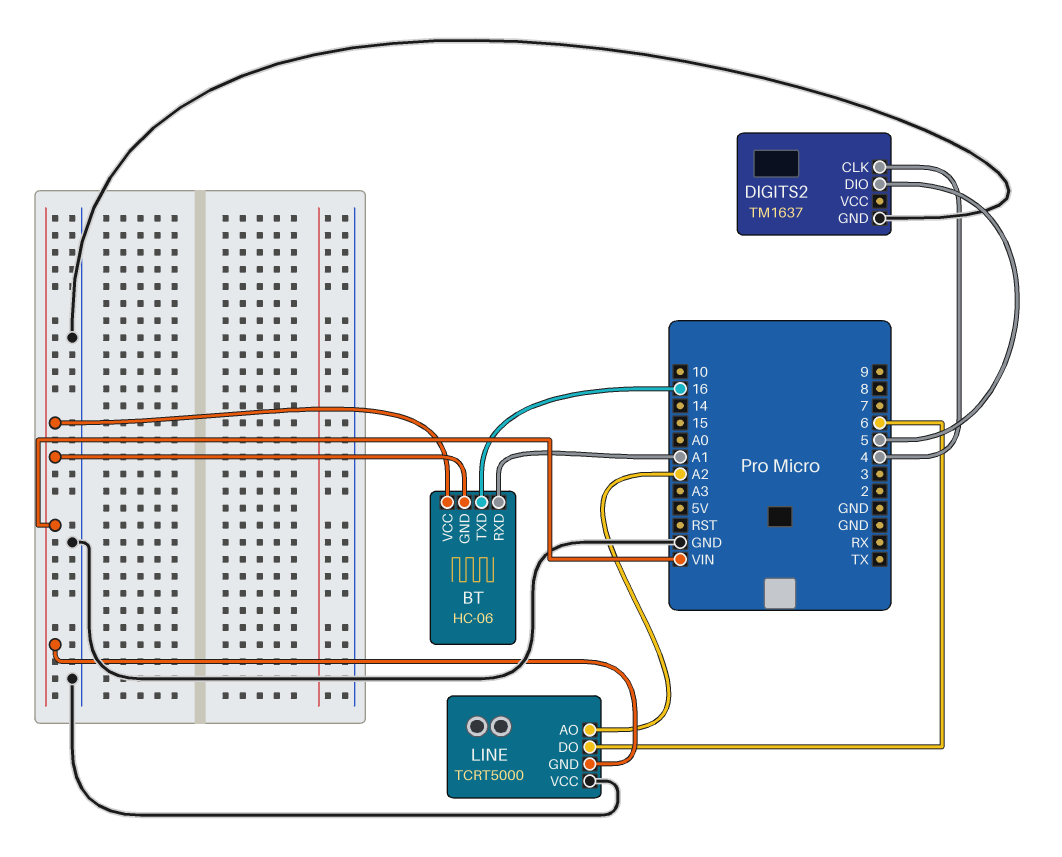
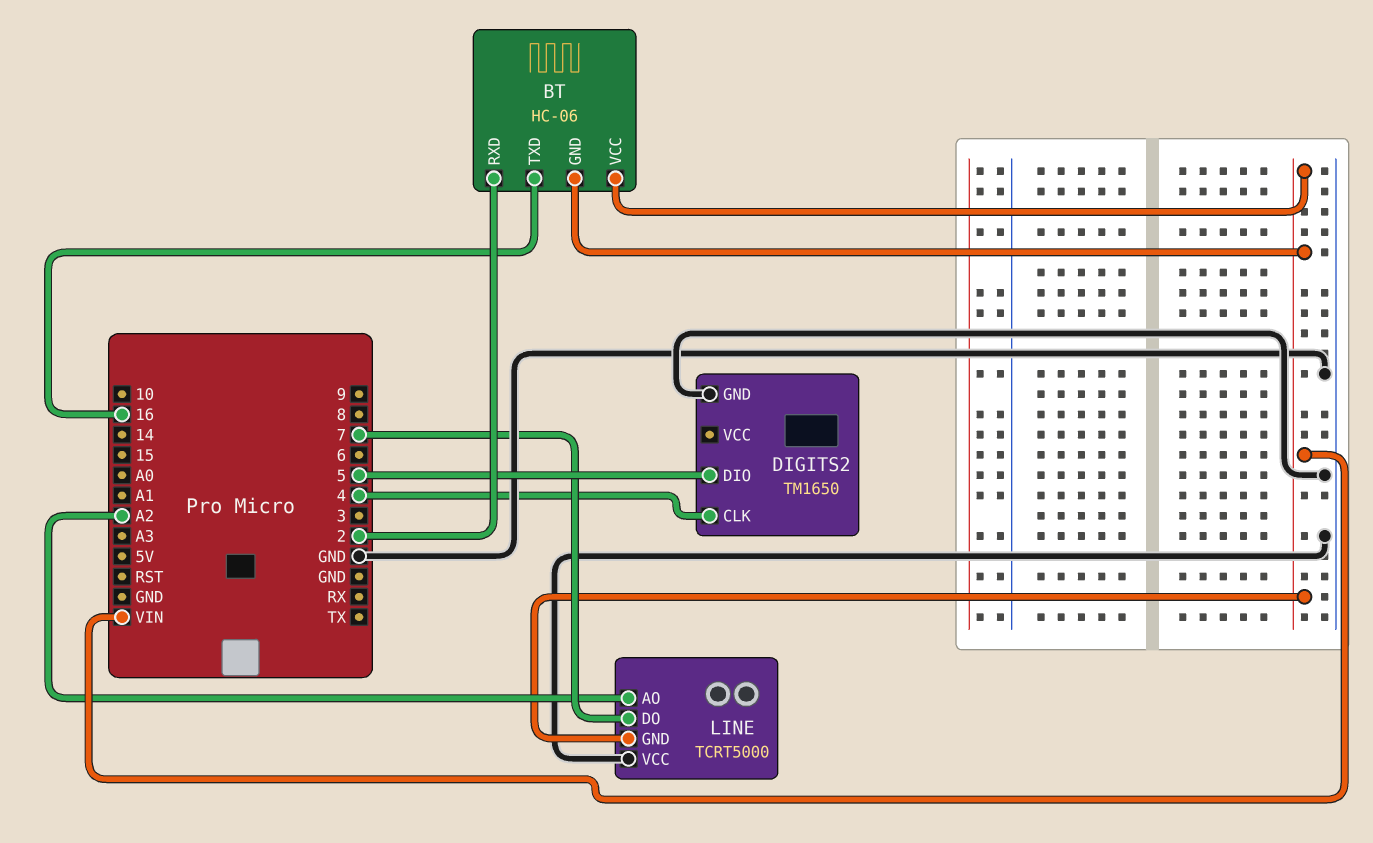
BT pin RXD: A1 -> 2
DIGITS2: TM1637 -> TM1650
LINE pin DO: 6 -> 7

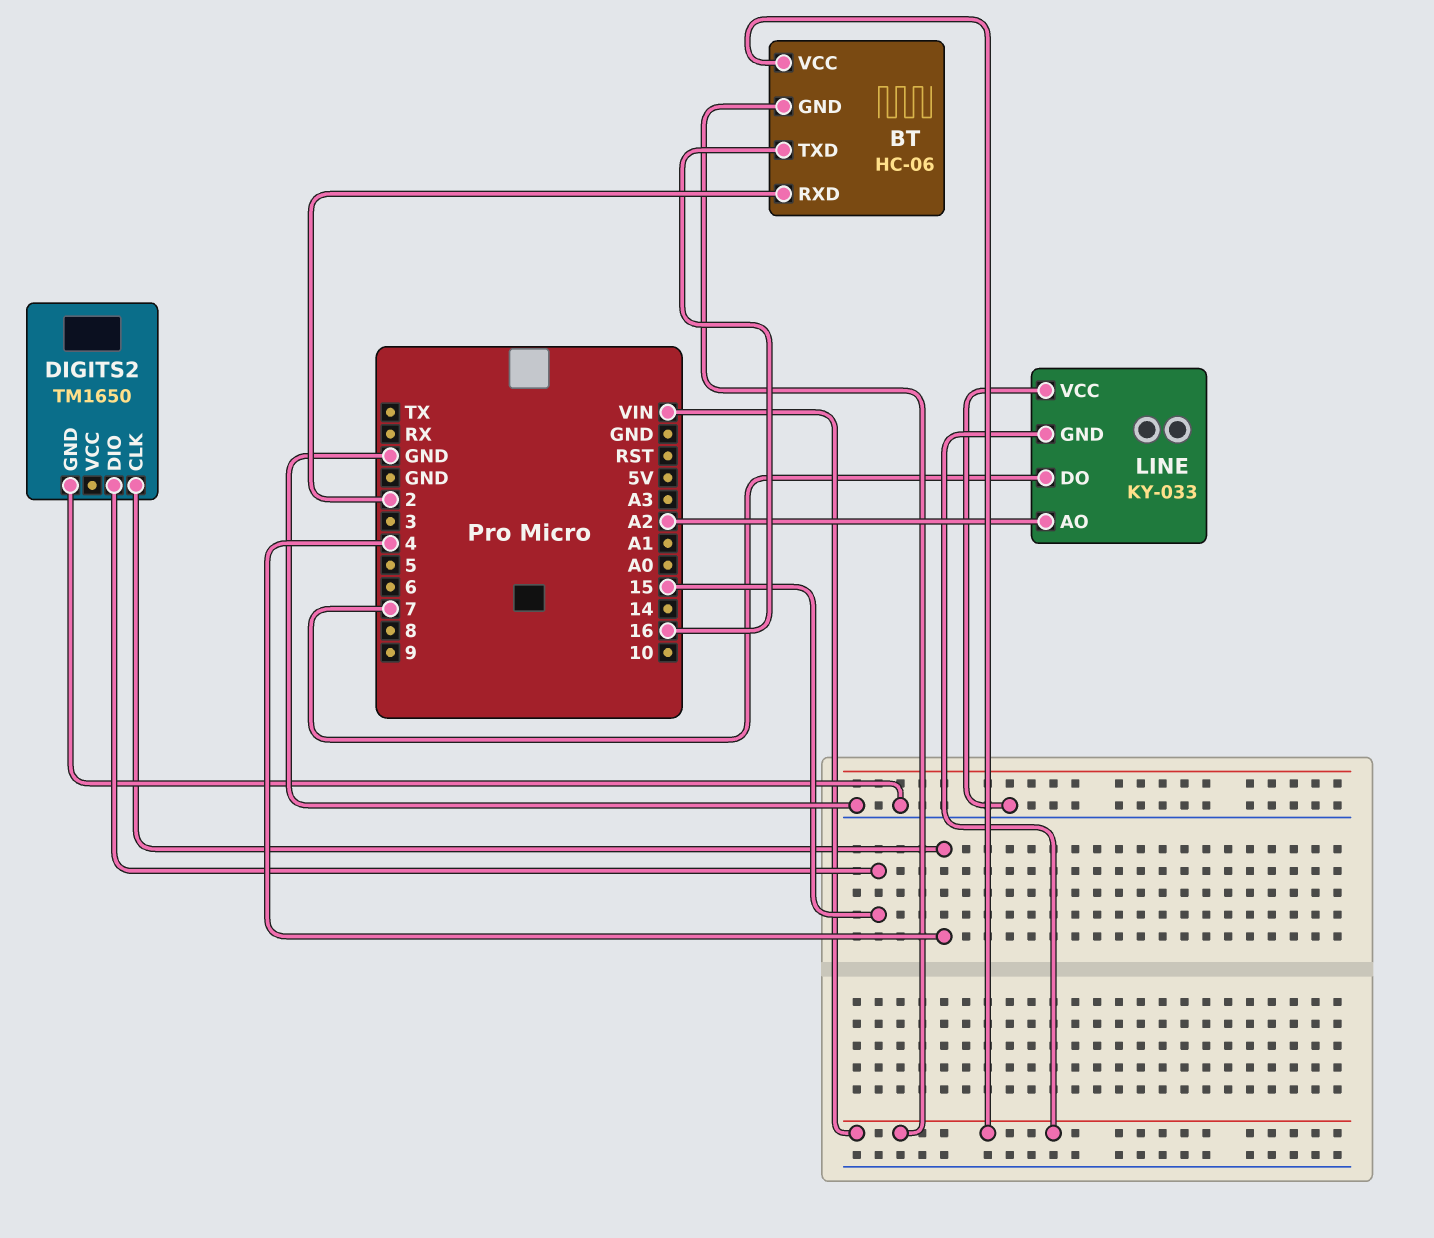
DIGITS2 pin DIO: 5 -> 15
LINE: TCRT5000 -> KY-033

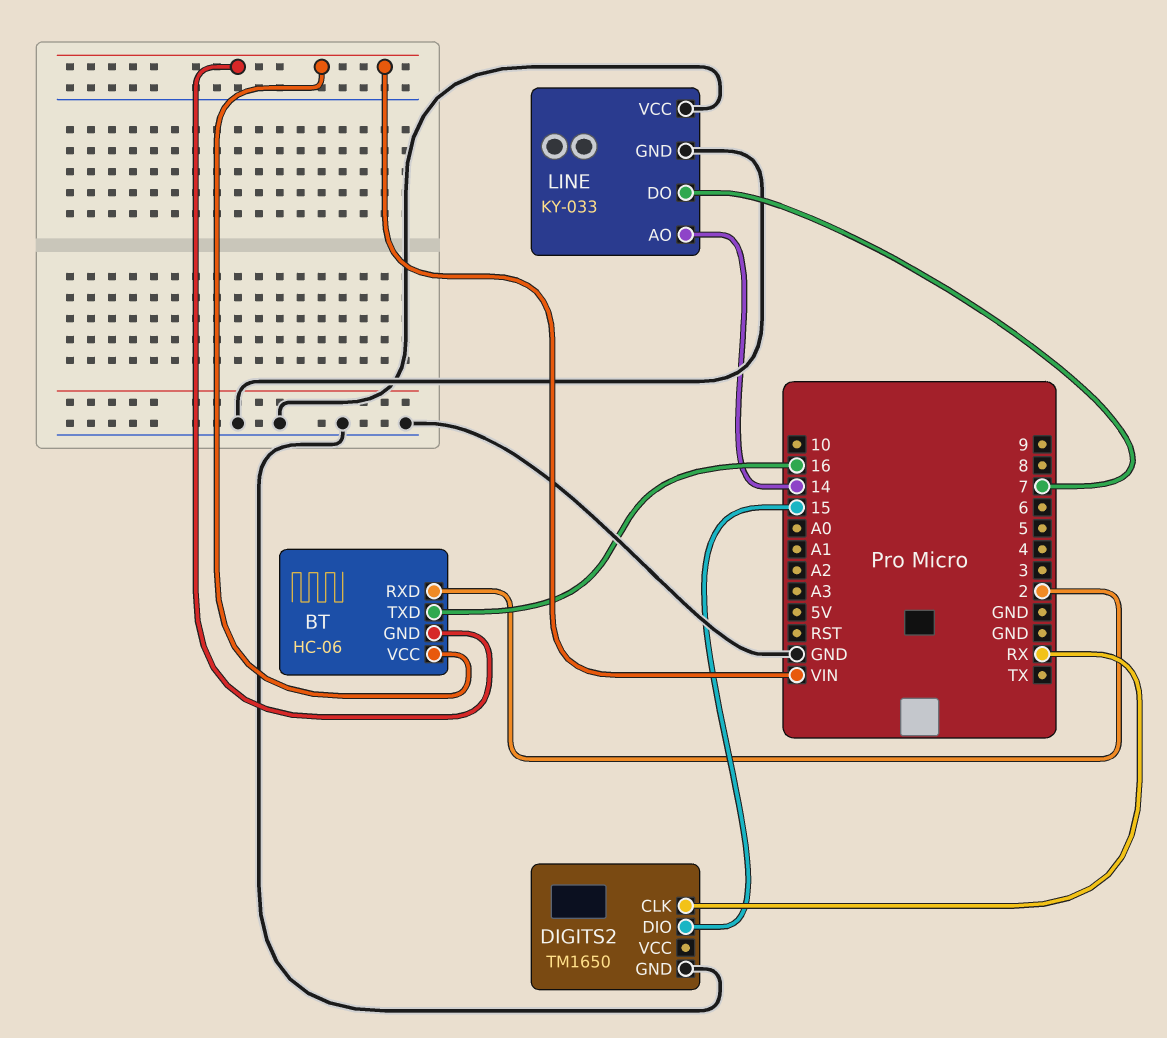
DIGITS2 pin CLK: 4 -> RX
LINE pin AO: A2 -> 14
LINE pin GND: VIN -> GND

